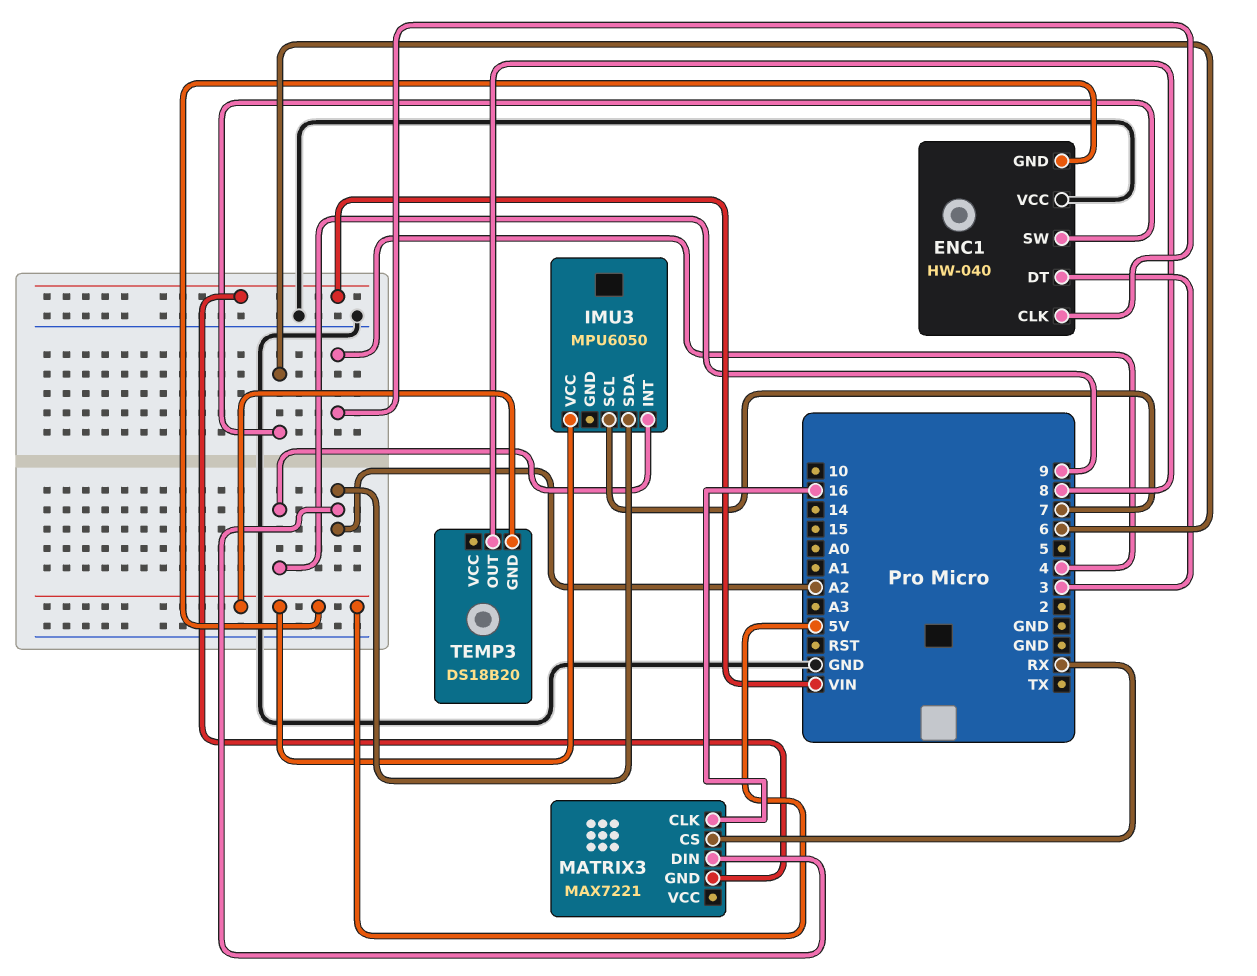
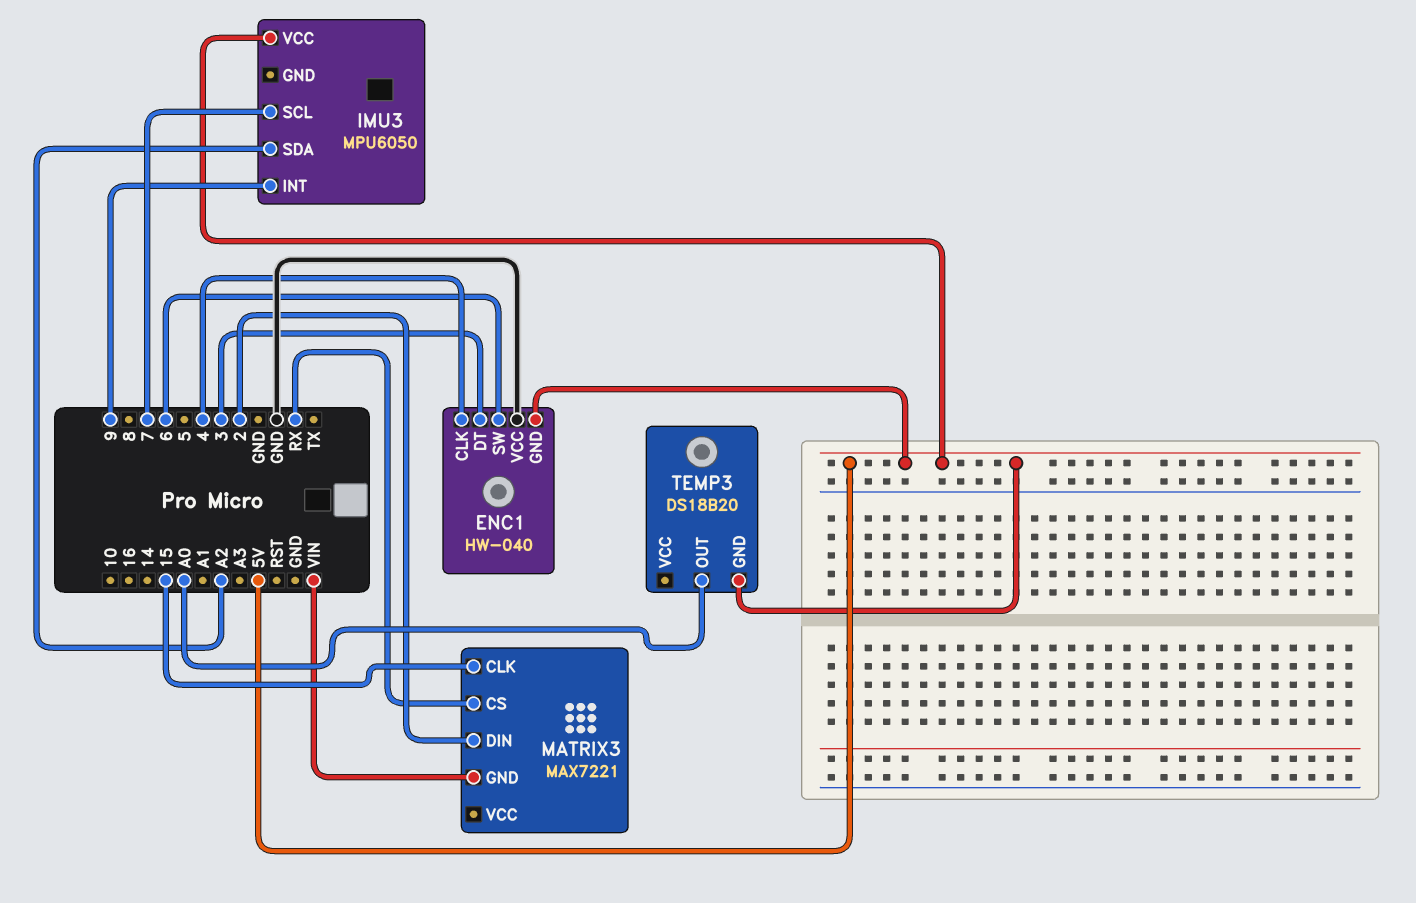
MATRIX3 pin CLK: 16 -> 15
MATRIX3 pin DIN: A2 -> 2
TEMP3 pin OUT: 8 -> A0

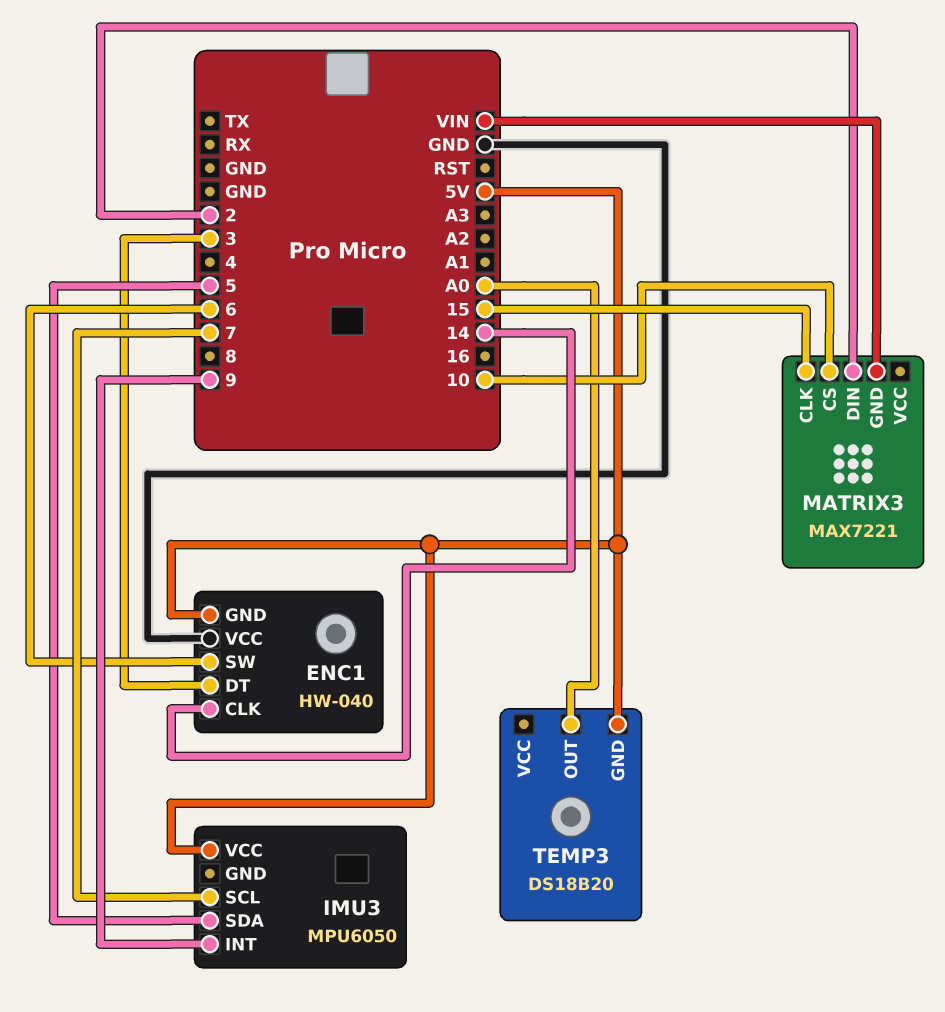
ENC1 pin CLK: 4 -> 14
IMU3 pin SDA: A2 -> 5
MATRIX3 pin CS: RX -> 10

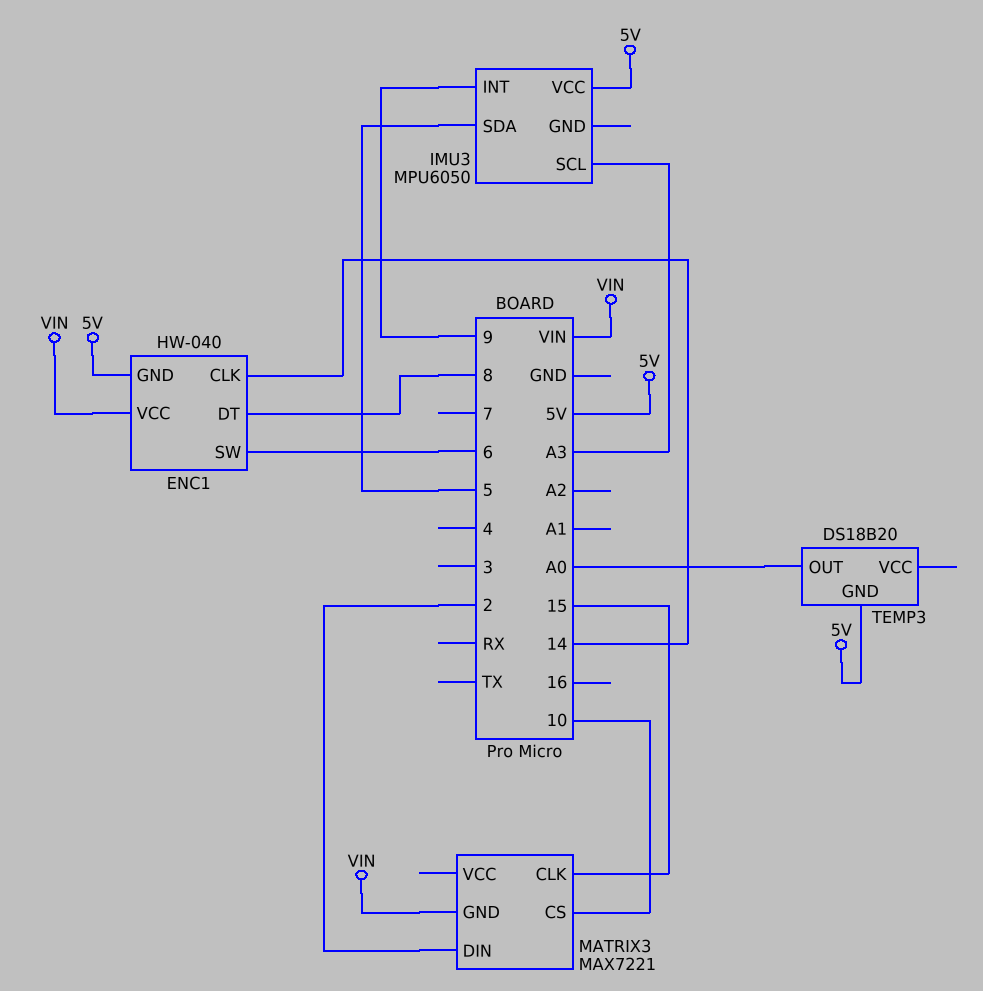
ENC1 pin DT: 3 -> 8
ENC1 pin VCC: GND -> VIN
IMU3 pin SCL: 7 -> A3

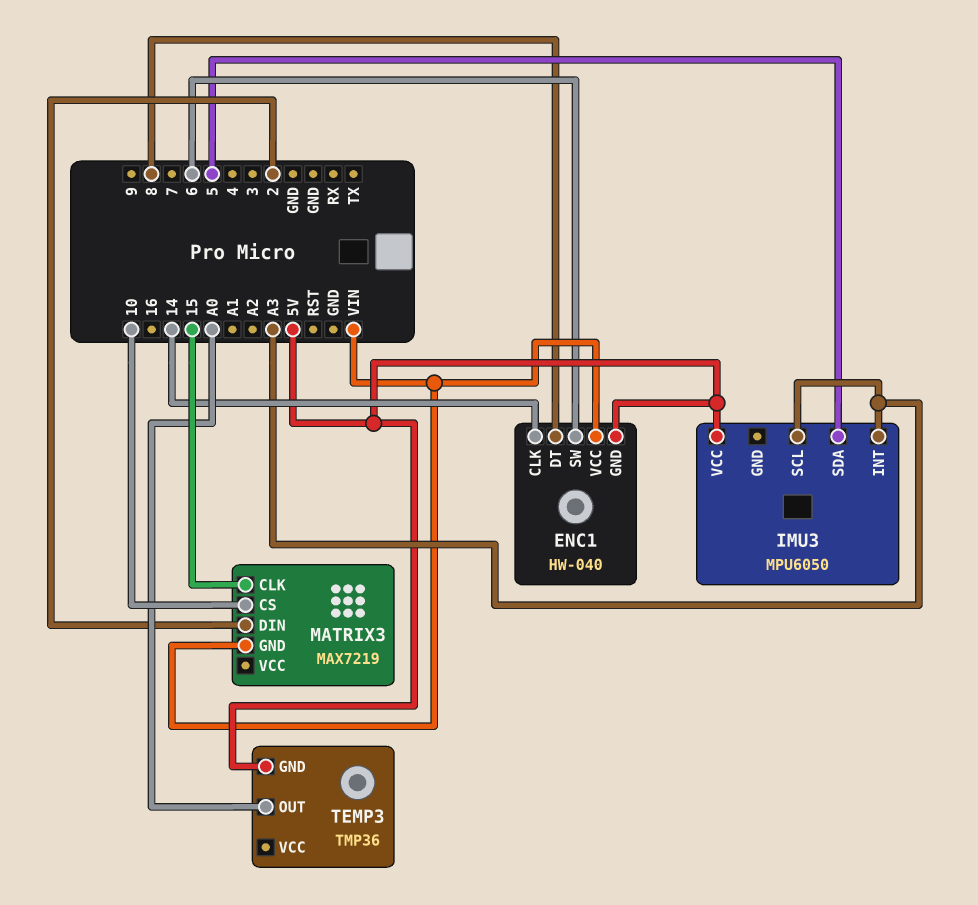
IMU3 pin INT: 9 -> A3
MATRIX3: MAX7221 -> MAX7219
TEMP3: DS18B20 -> TMP36

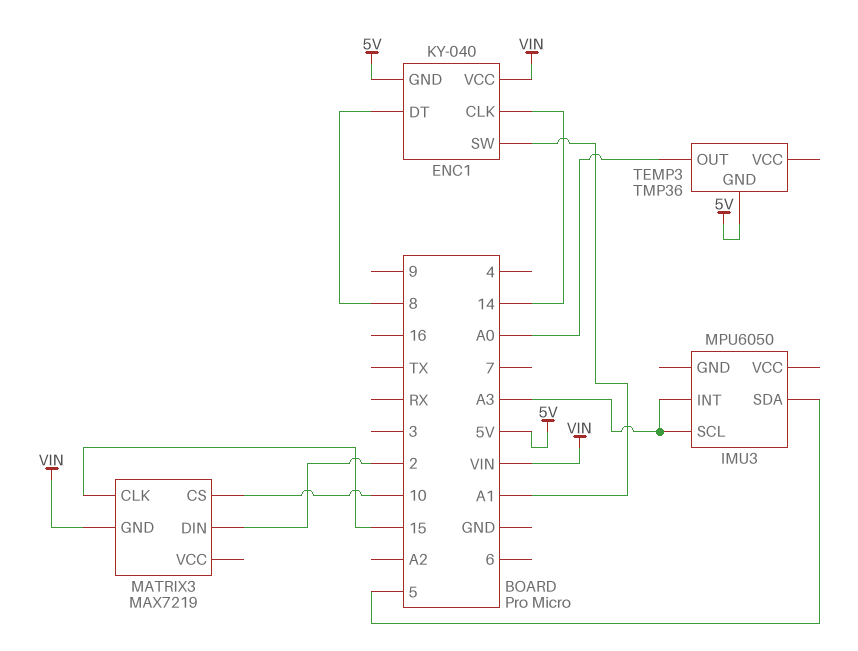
ENC1: HW-040 -> KY-040
ENC1 pin SW: 6 -> A1
IMU3 pin VCC: 5V -> none

